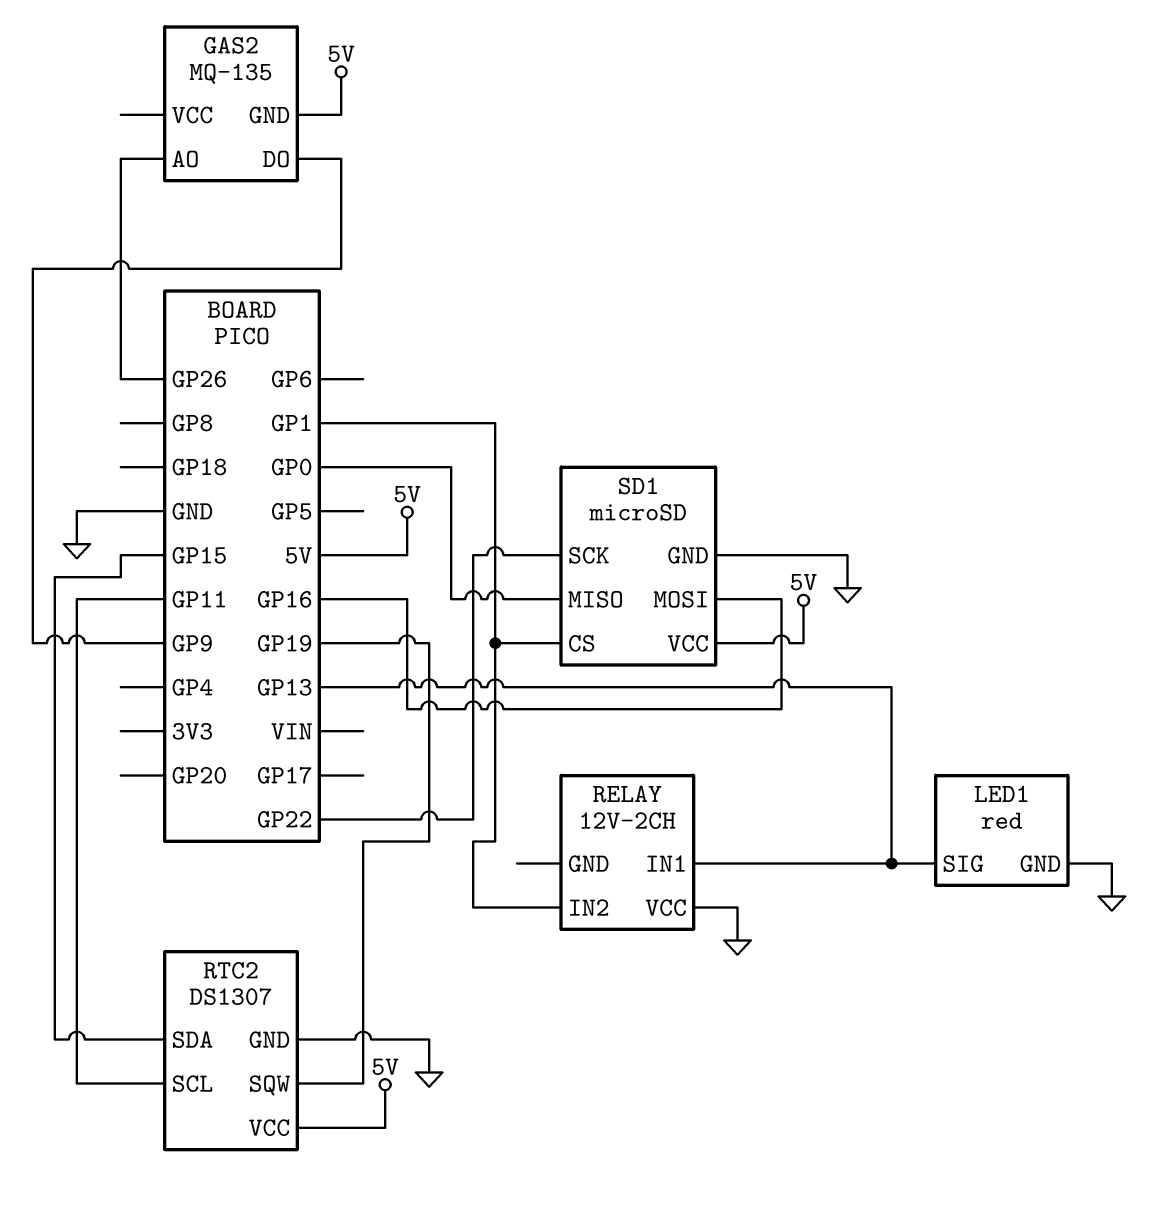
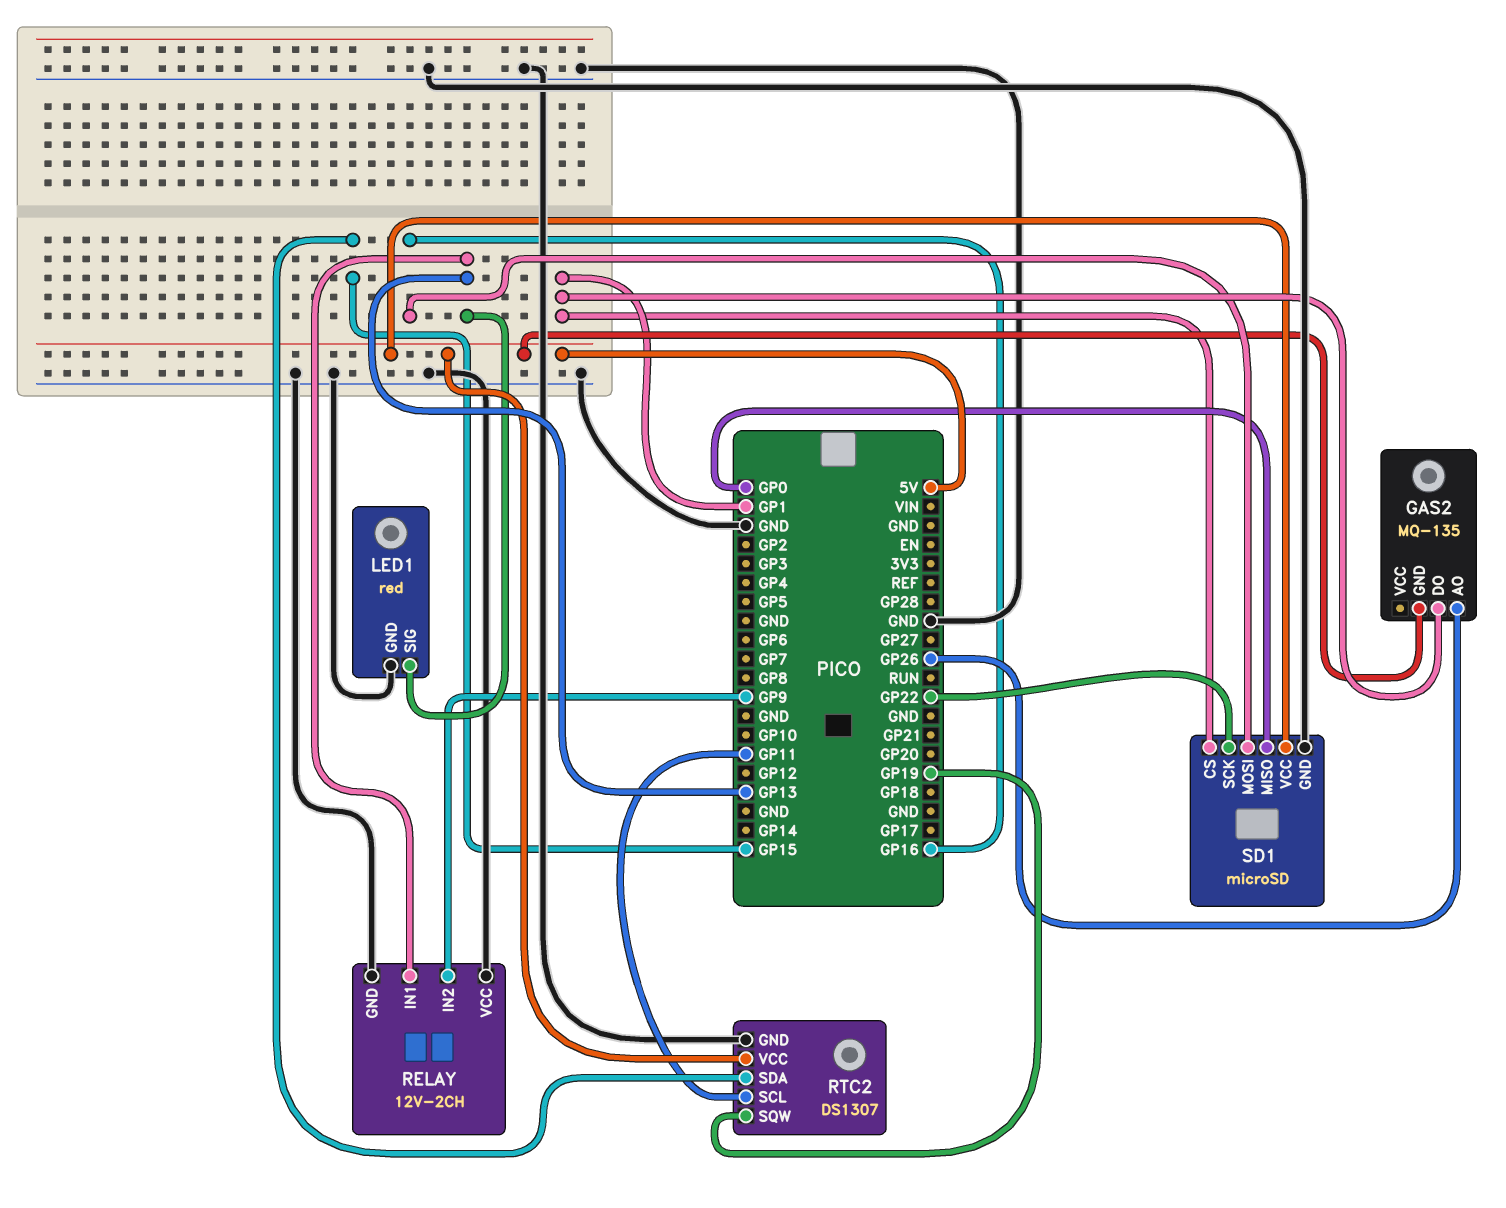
GAS2 pin DO: GP9 -> GP1
RELAY pin GND: none -> GND
RELAY pin IN2: GP1 -> GP9

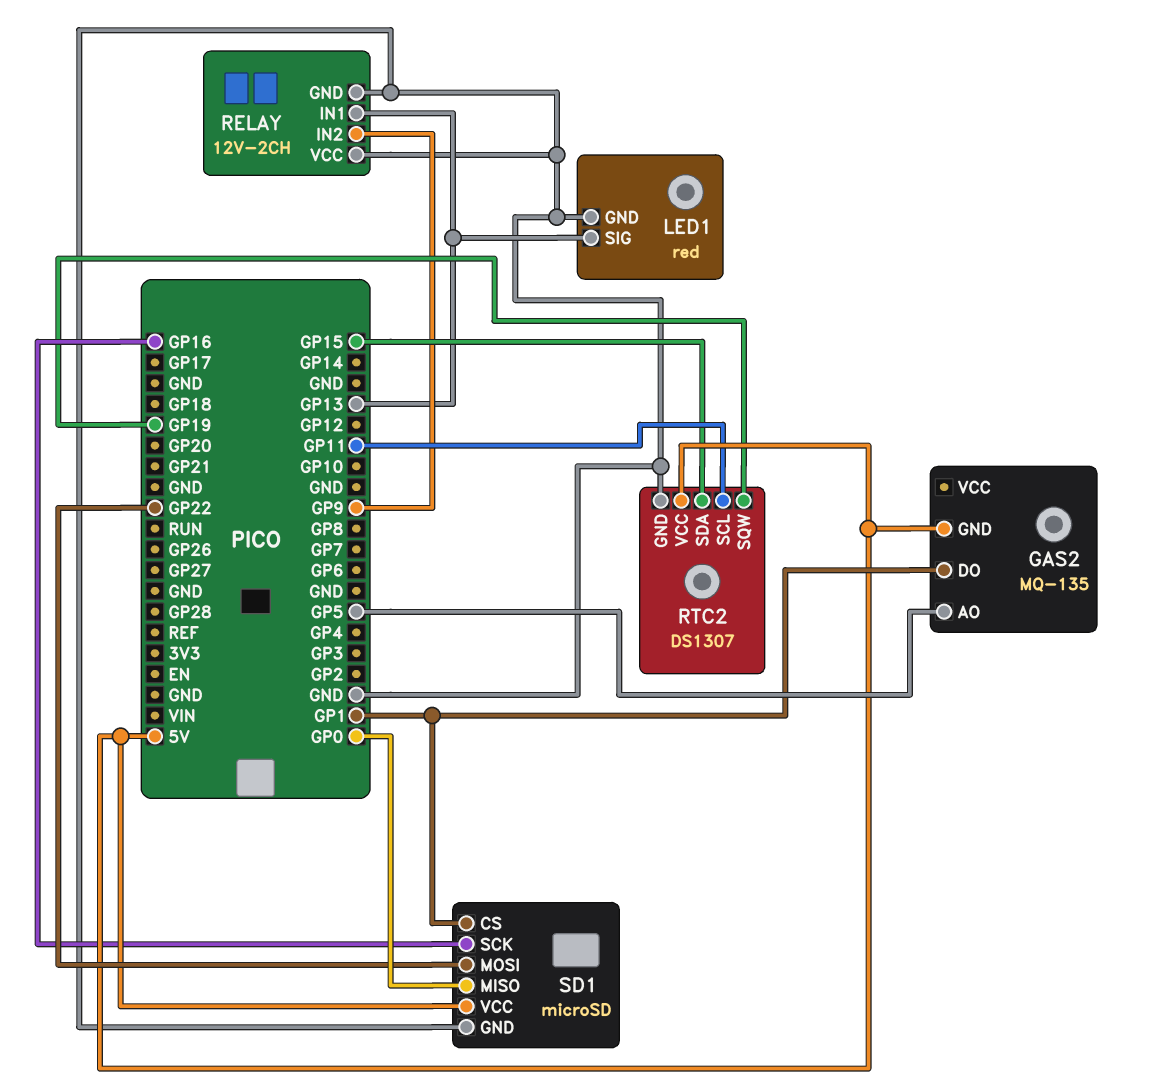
GAS2 pin AO: GP26 -> GP5
SD1 pin MOSI: GP16 -> GP22
SD1 pin SCK: GP22 -> GP16

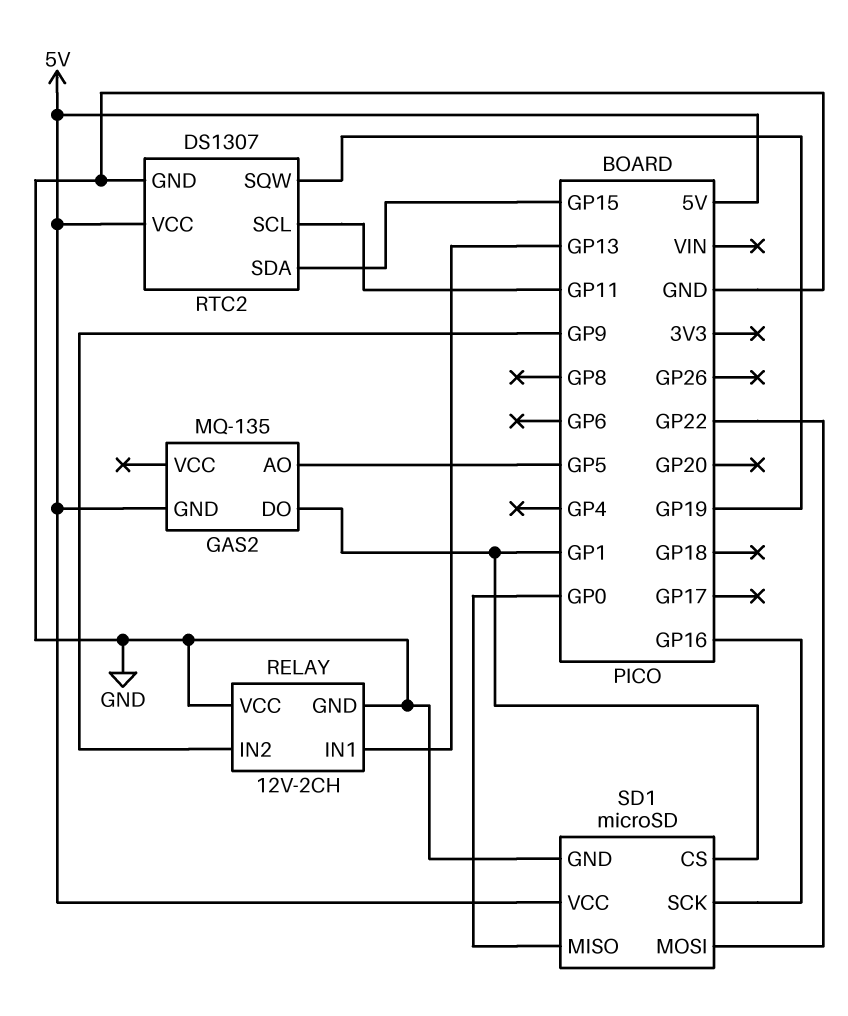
LED1: red -> none
LED1 pin GND: GND -> none
LED1 pin SIG: GP13 -> none

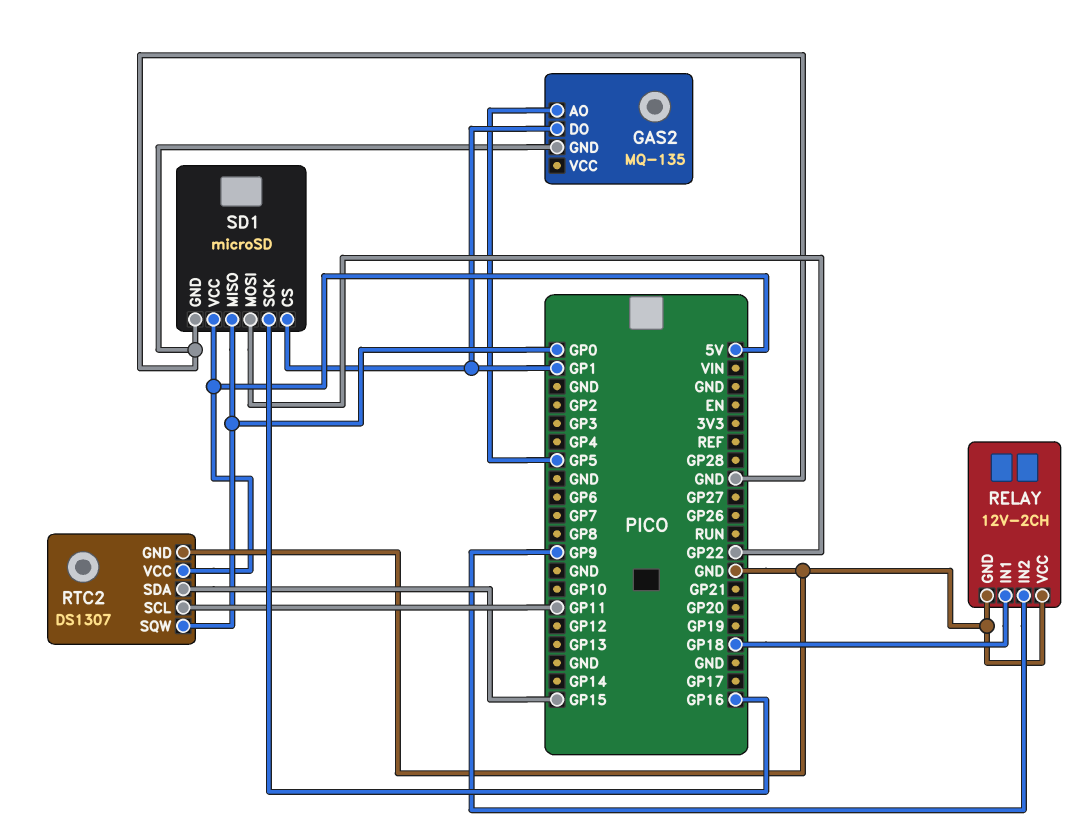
GAS2 pin GND: 5V -> GND
RELAY pin IN1: GP13 -> GP18
RTC2 pin SQW: GP19 -> GP0

